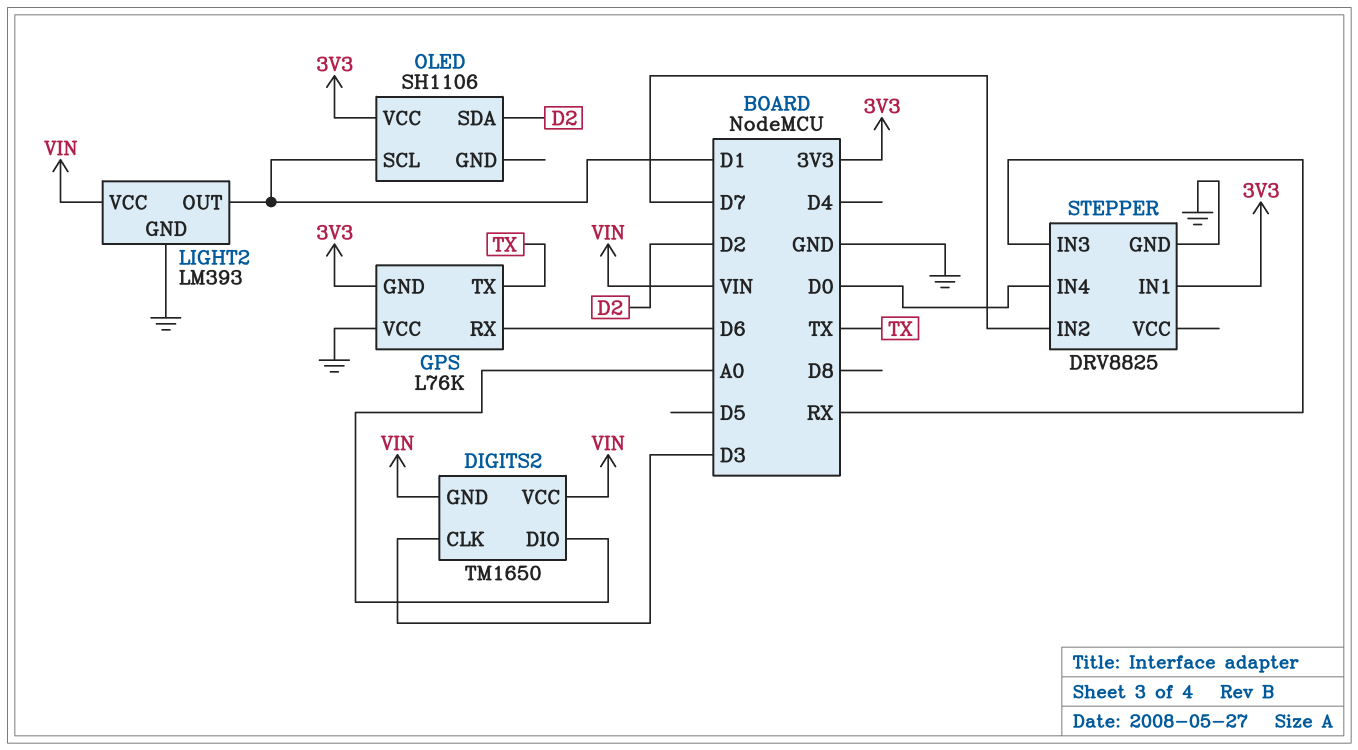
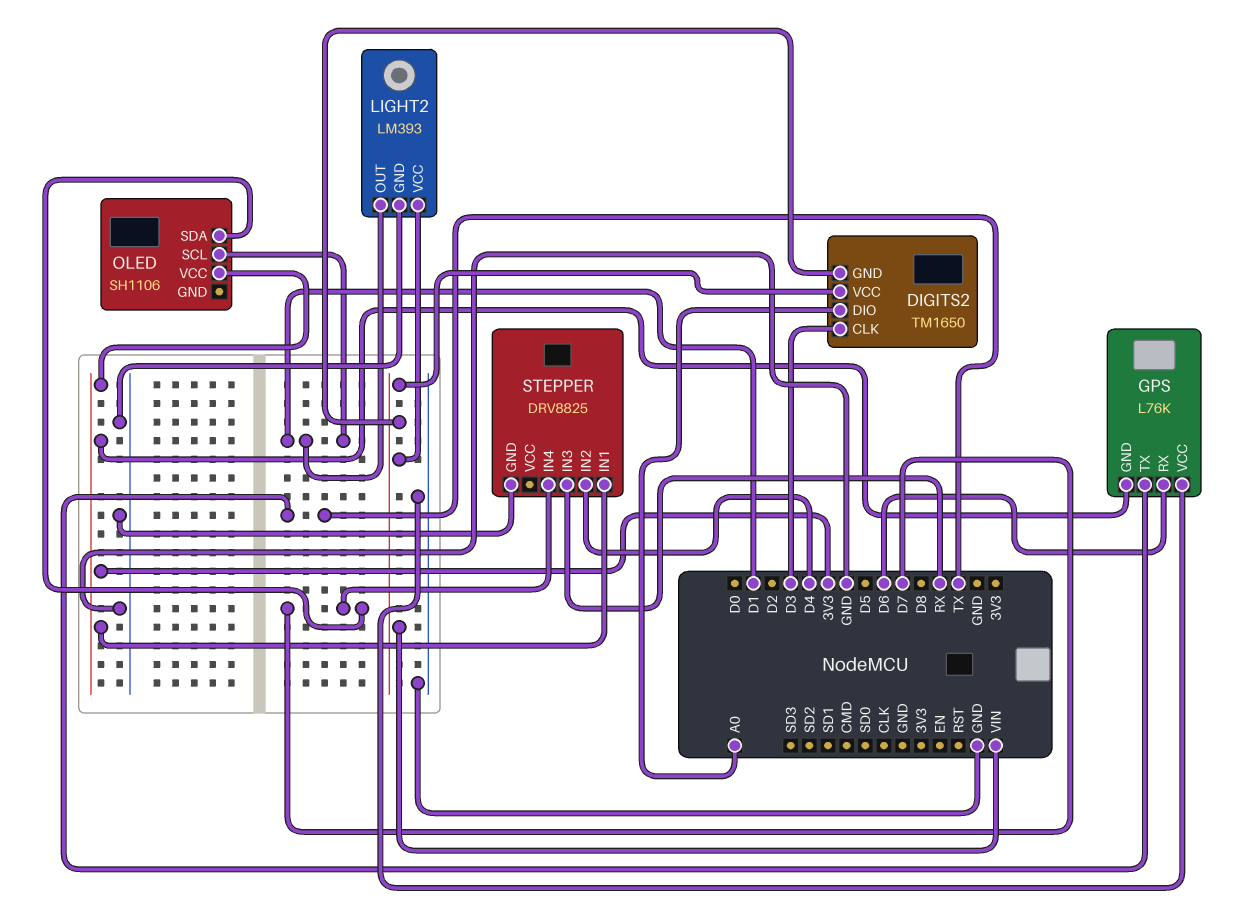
OLED pin SDA: D2 -> D7
STEPPER pin IN2: D7 -> D4
STEPPER pin IN4: D0 -> D7

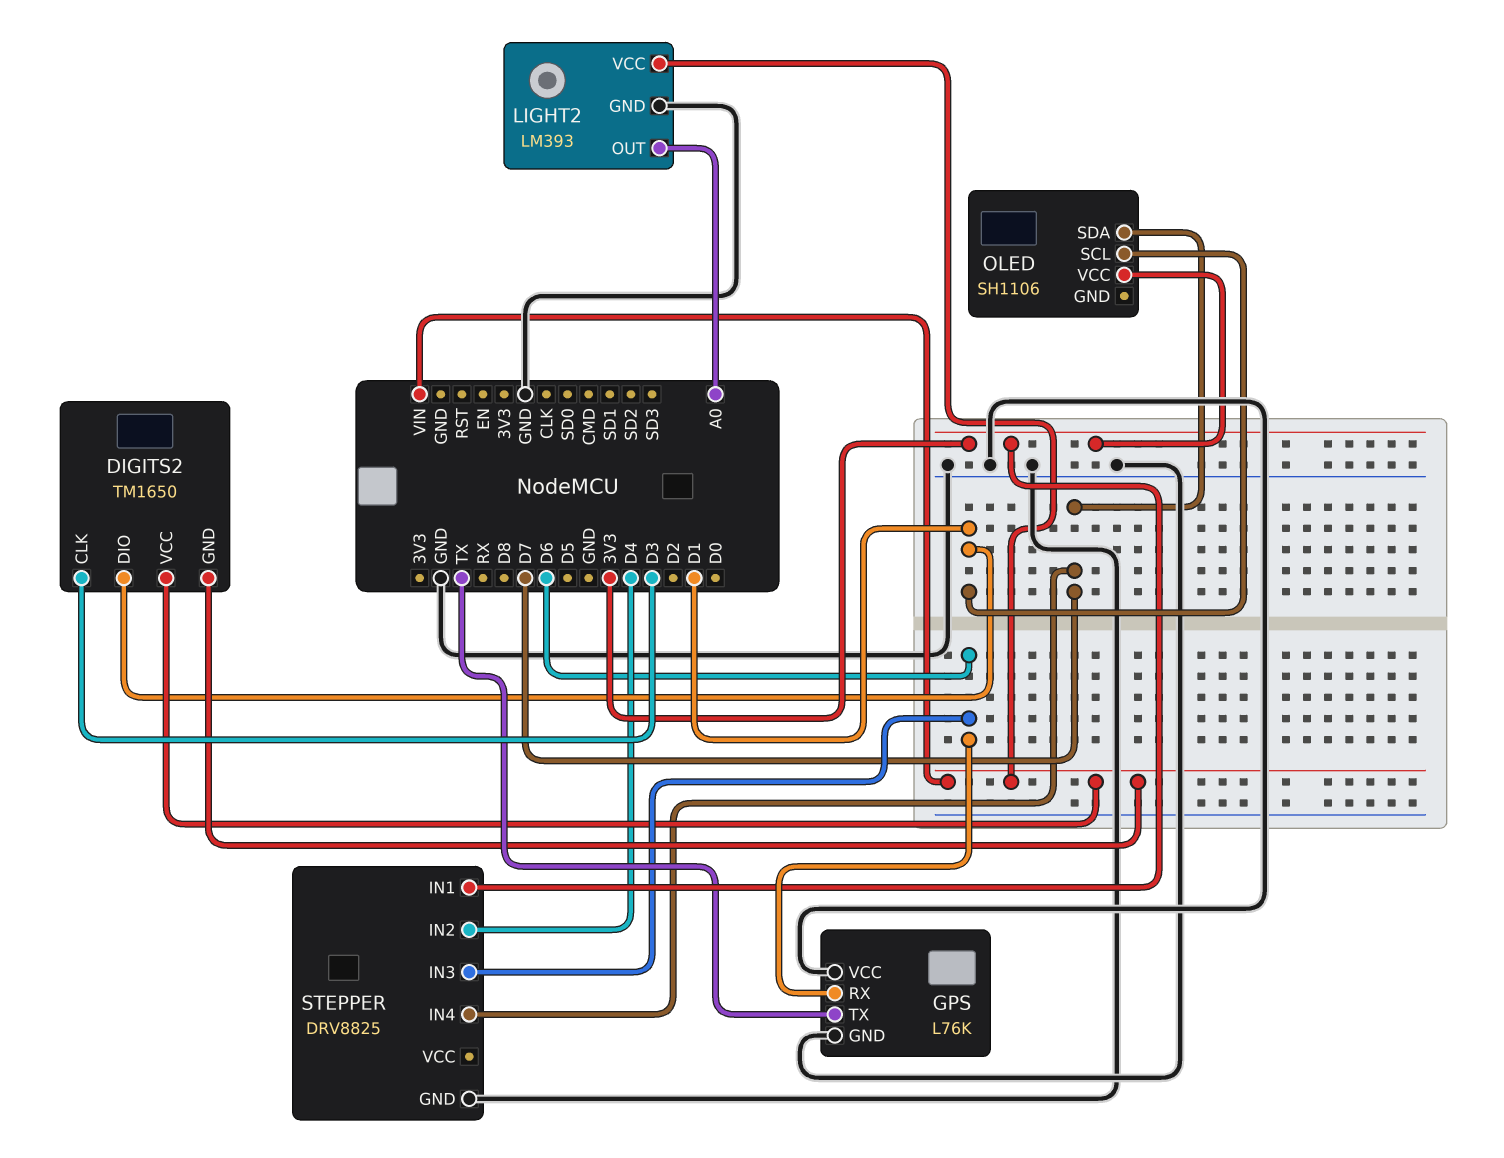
DIGITS2 pin DIO: A0 -> D1
GPS pin GND: 3V3 -> GND
LIGHT2 pin OUT: D1 -> A0
STEPPER pin IN3: RX -> D6

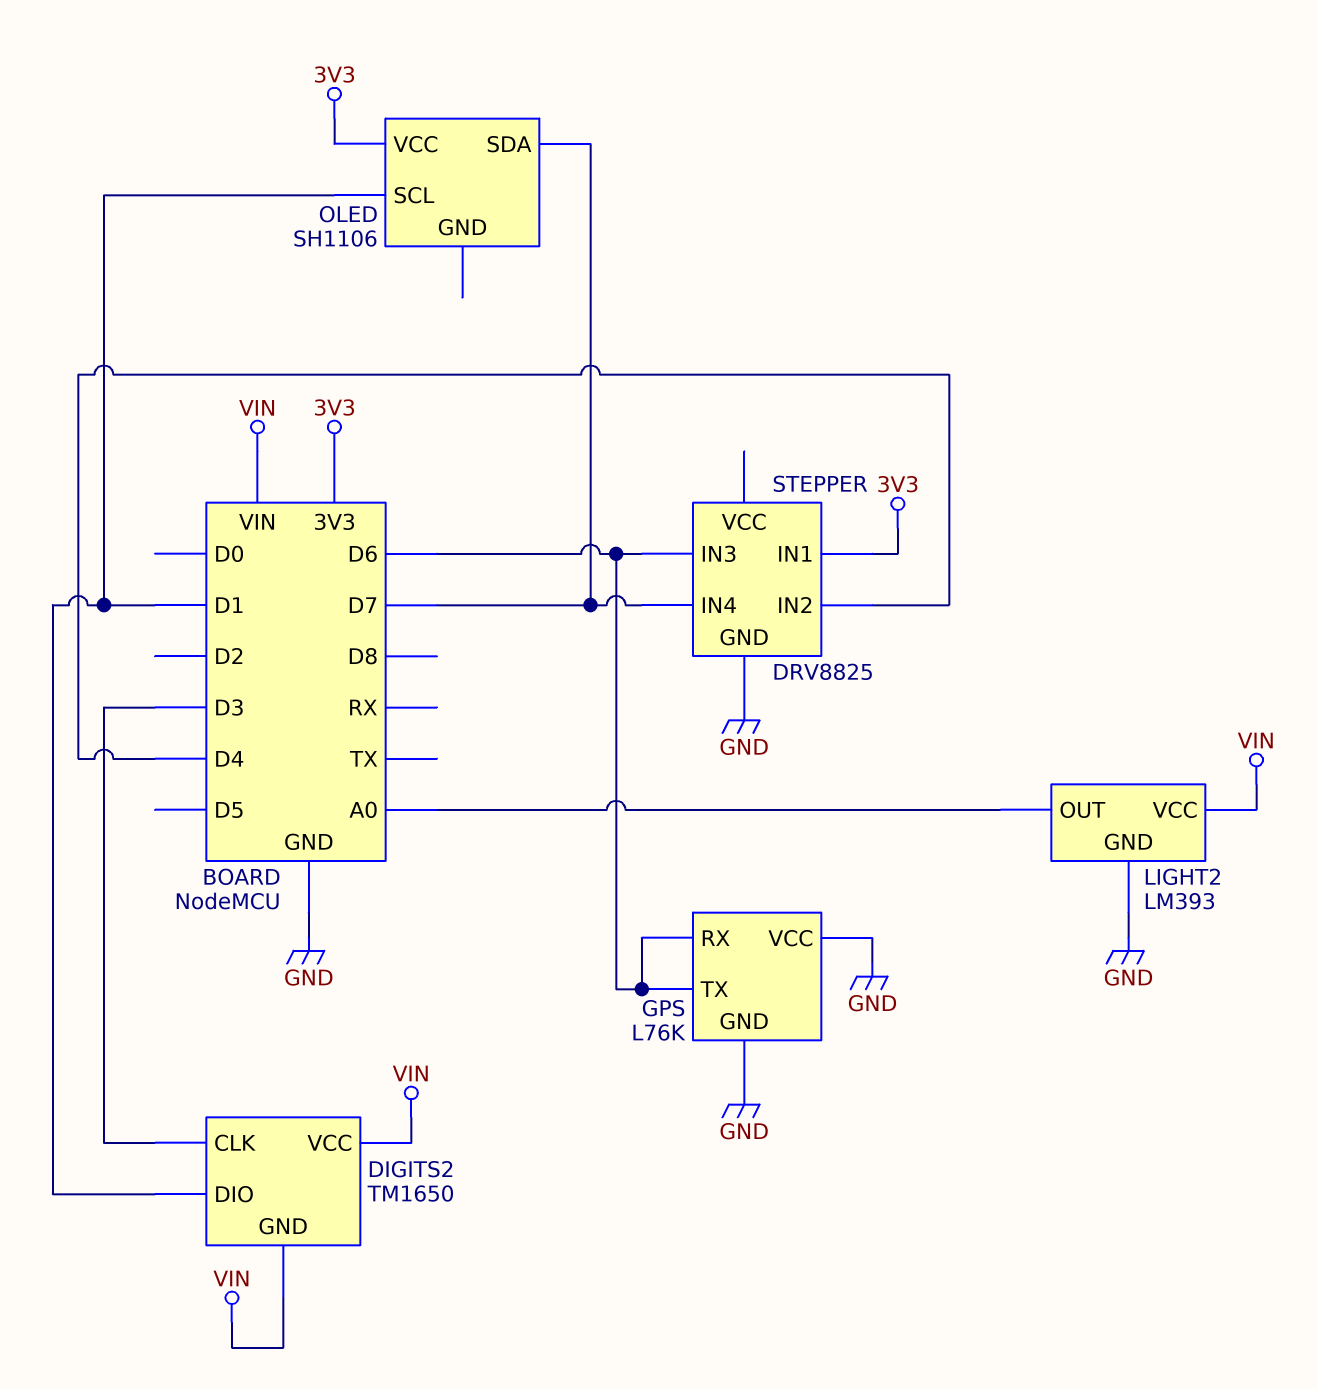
GPS pin TX: TX -> D6

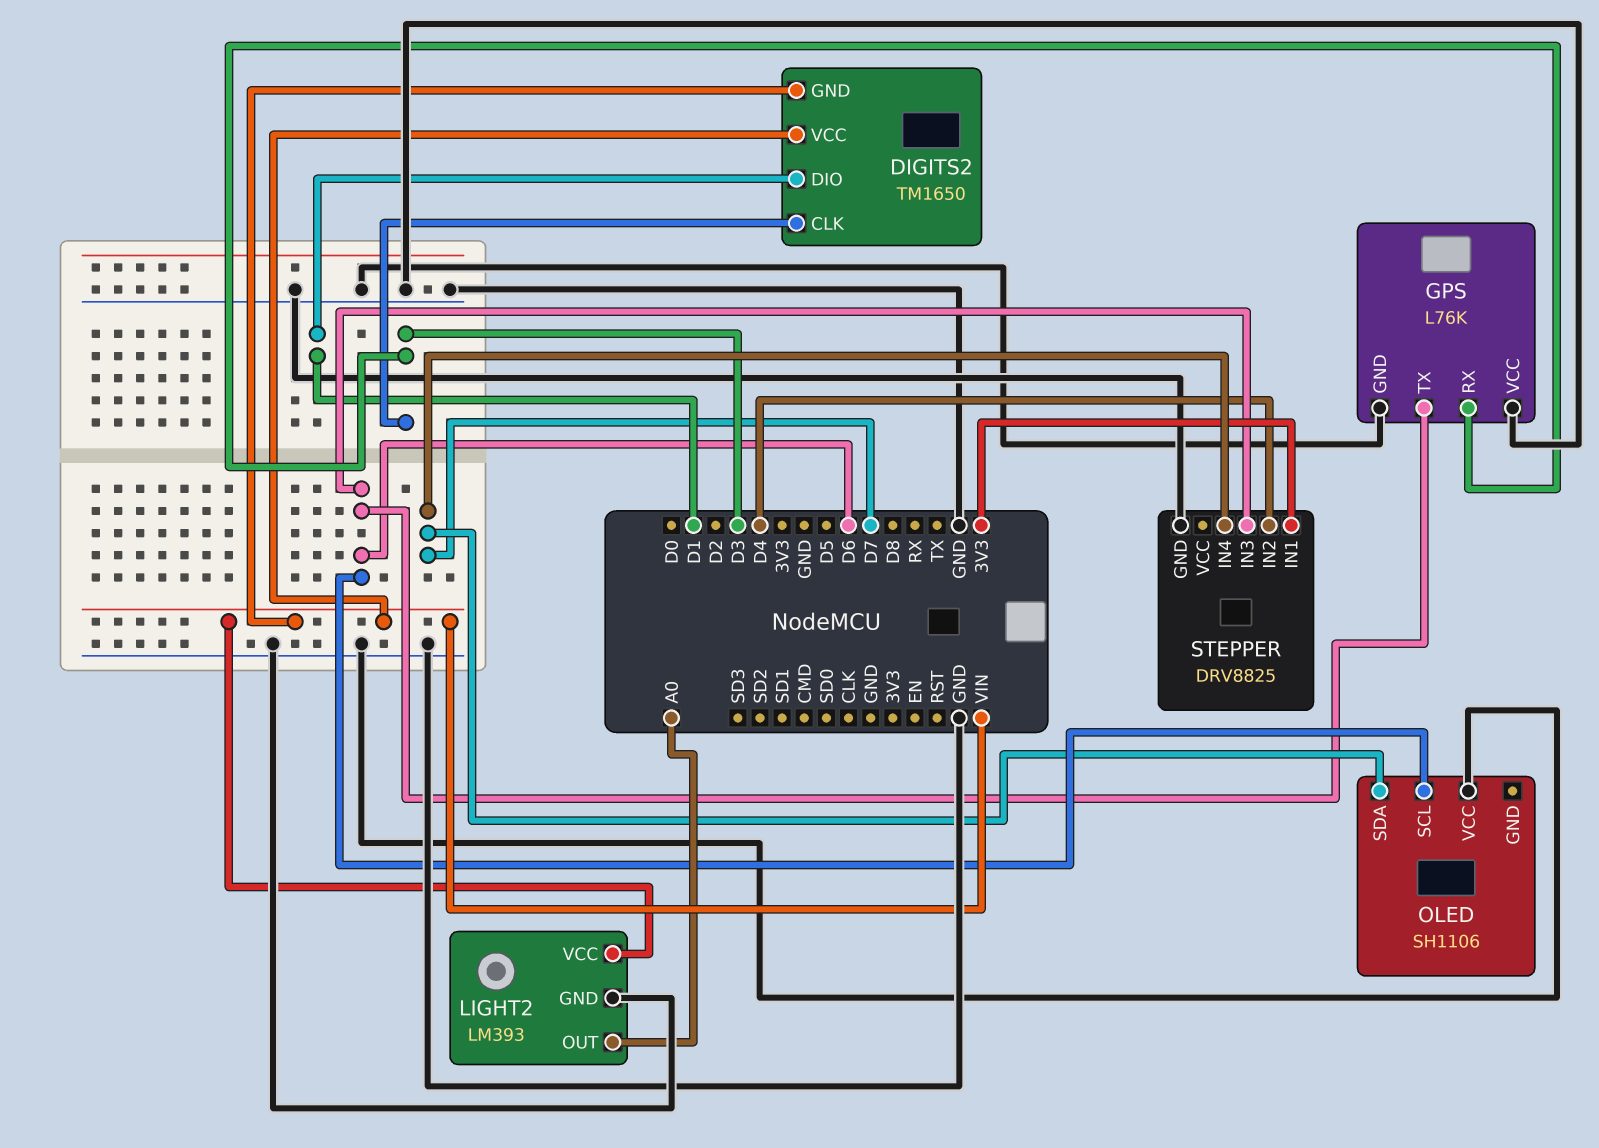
GPS pin RX: D6 -> D3
OLED pin SCL: D1 -> D6
OLED pin VCC: 3V3 -> GND

